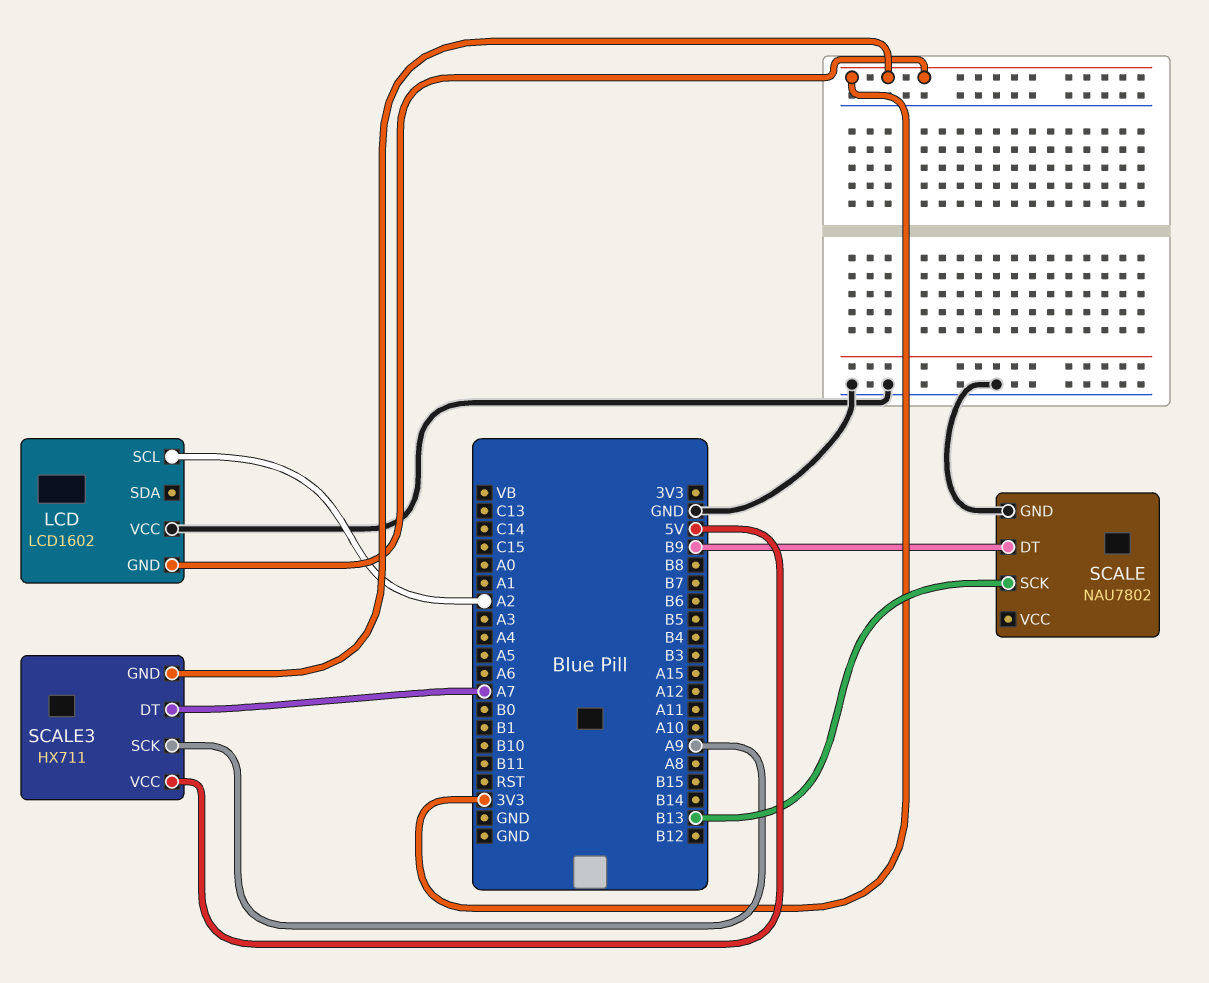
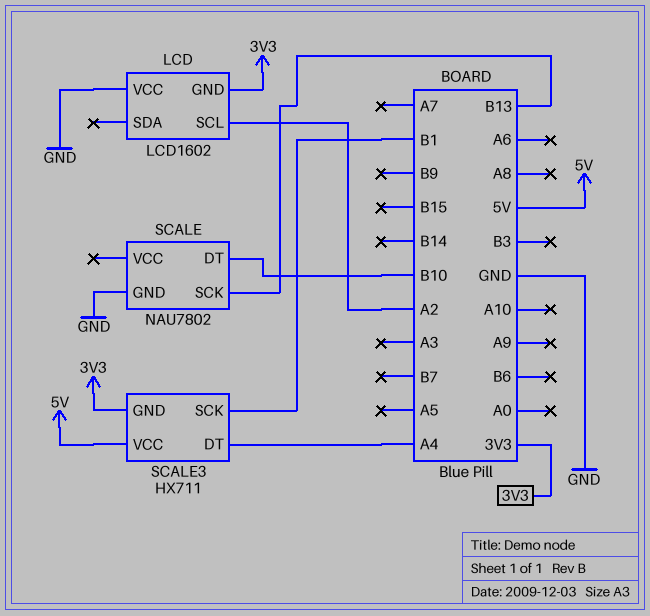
SCALE pin DT: B9 -> B10
SCALE3 pin DT: A7 -> A4
SCALE3 pin SCK: A9 -> B1

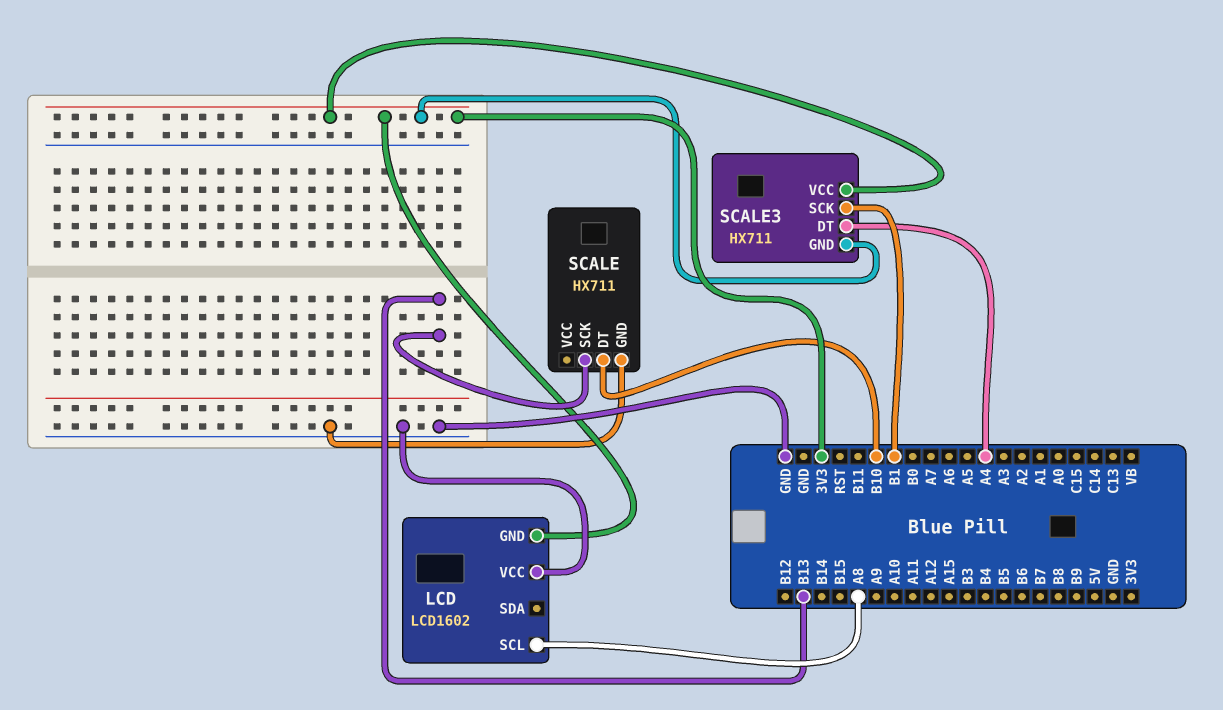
LCD pin SCL: A2 -> A8
SCALE: NAU7802 -> HX711
SCALE3 pin VCC: 5V -> 3V3

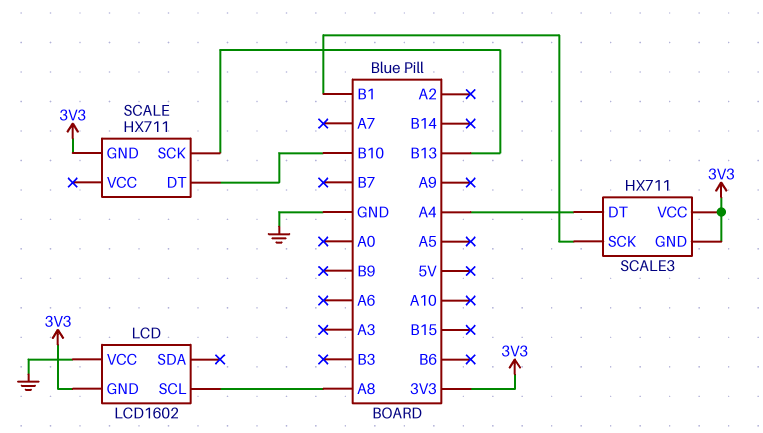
SCALE pin GND: GND -> 3V3

